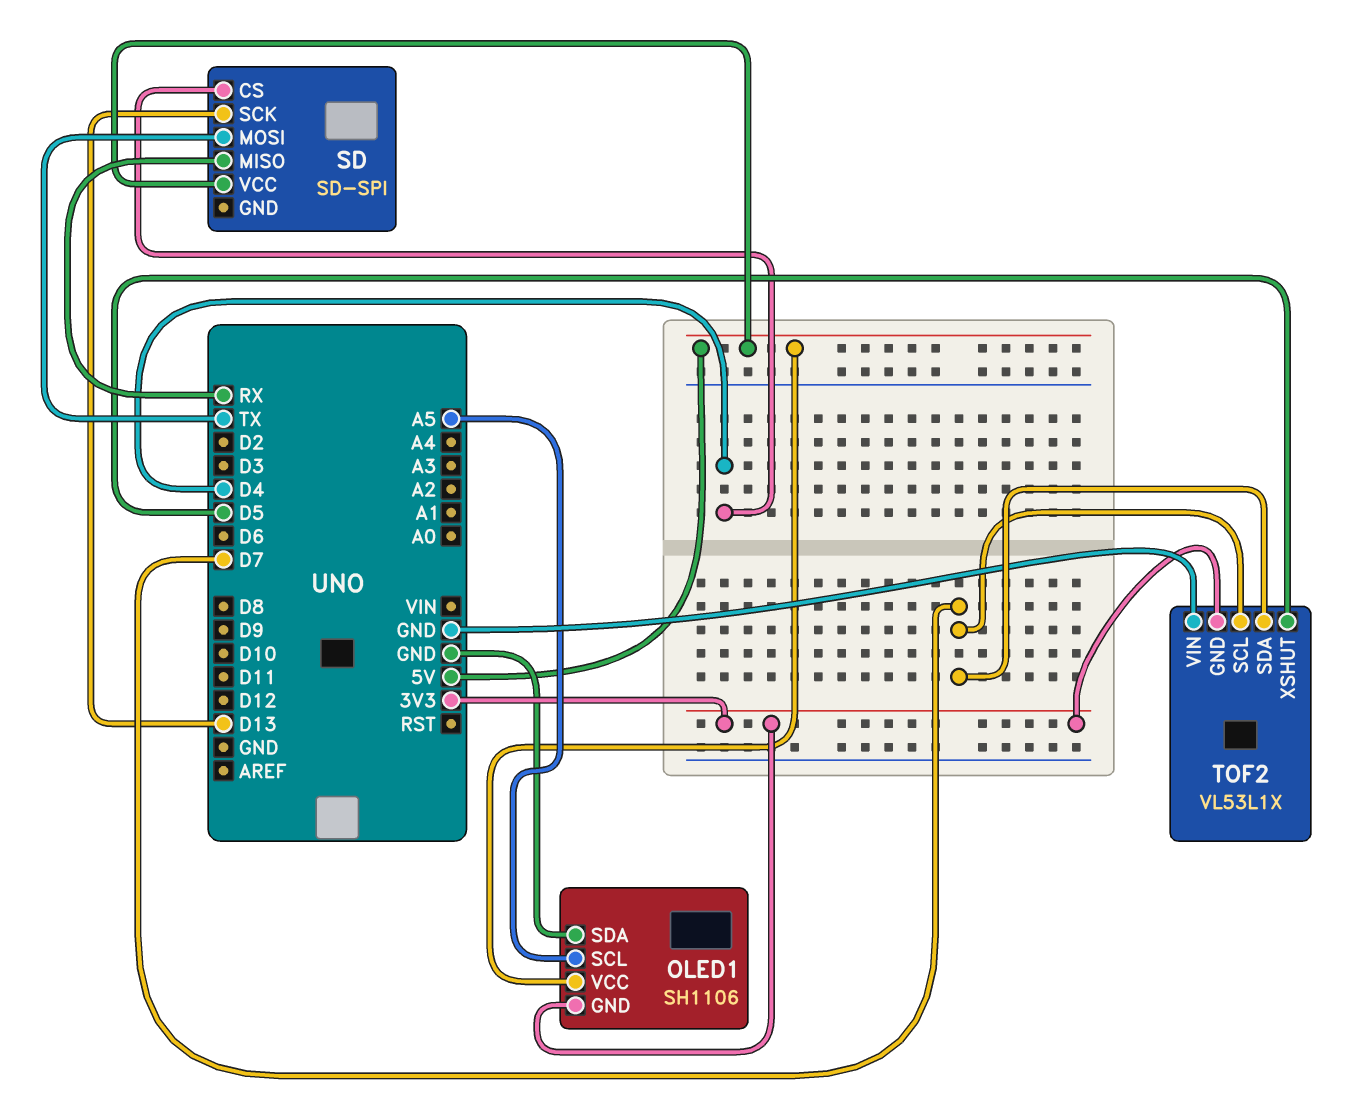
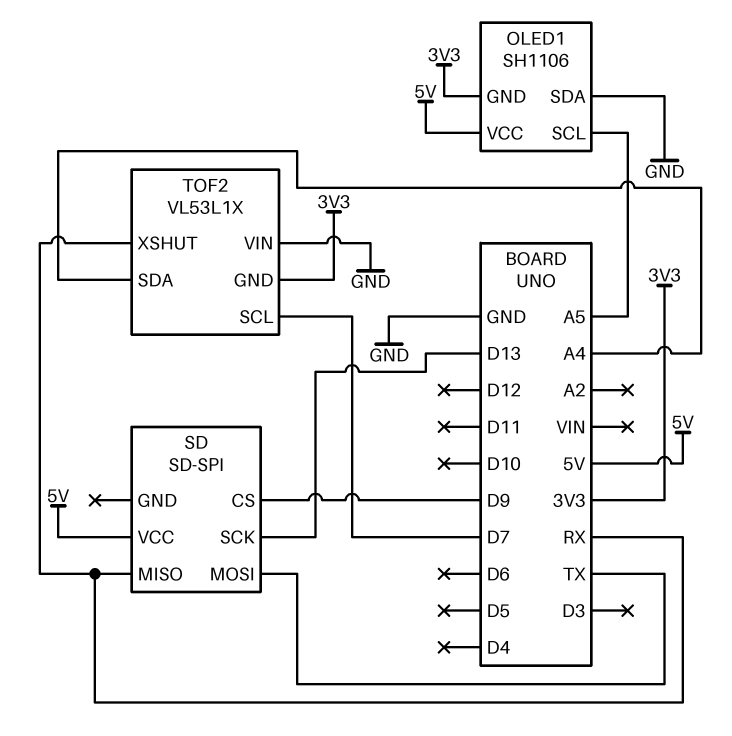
SD pin CS: D4 -> D9
TOF2 pin SDA: D7 -> A4
TOF2 pin XSHUT: D5 -> RX

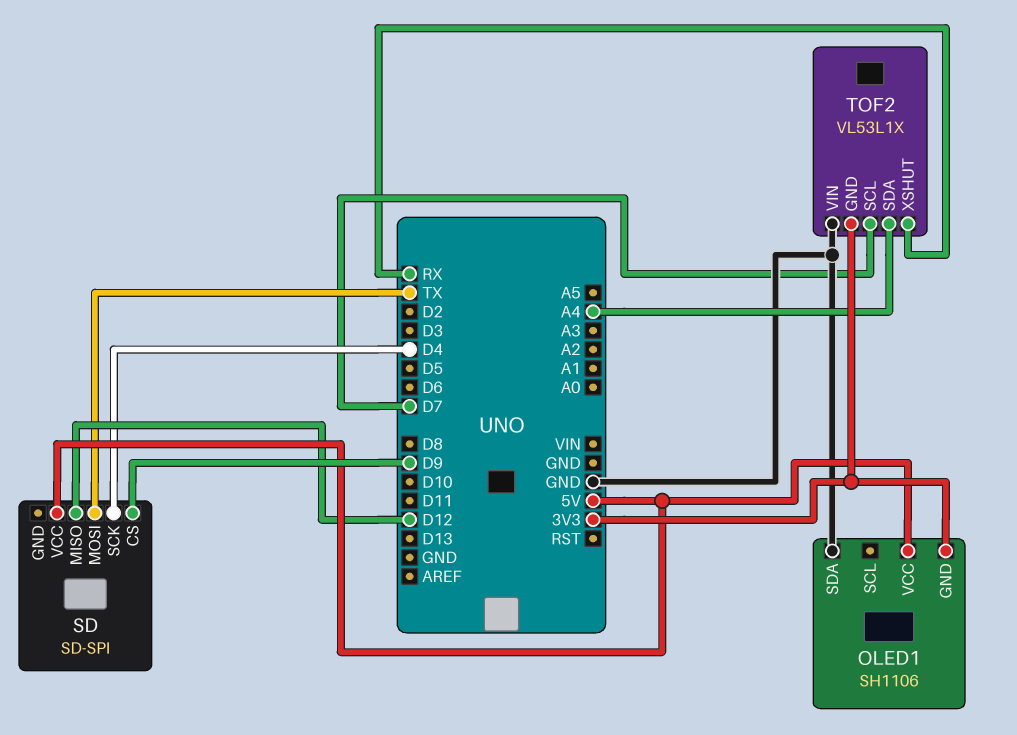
OLED1 pin SCL: A5 -> none
SD pin MISO: RX -> D12
SD pin SCK: D13 -> D4

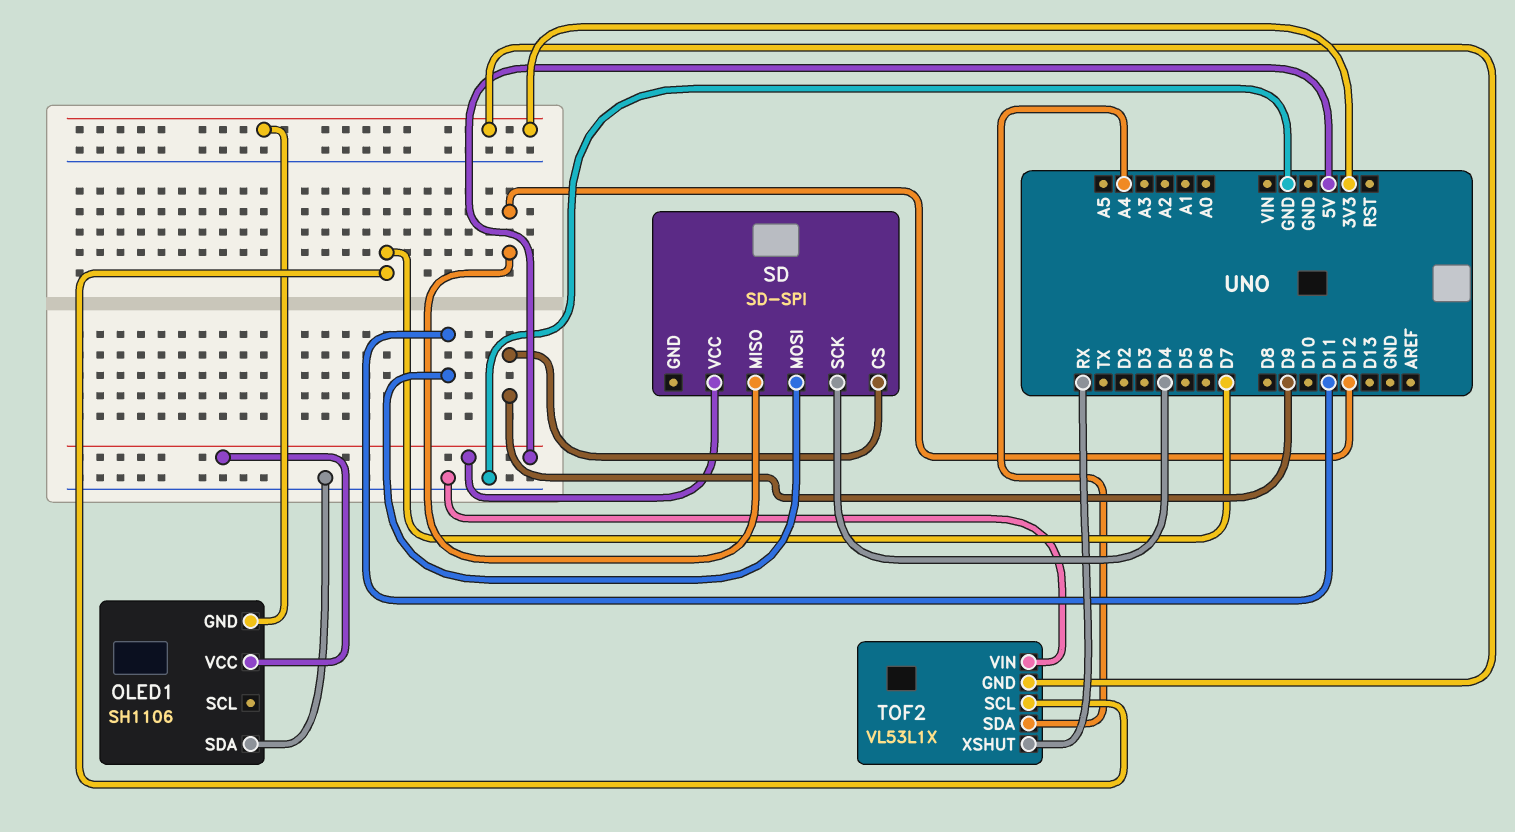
SD pin MOSI: TX -> D11

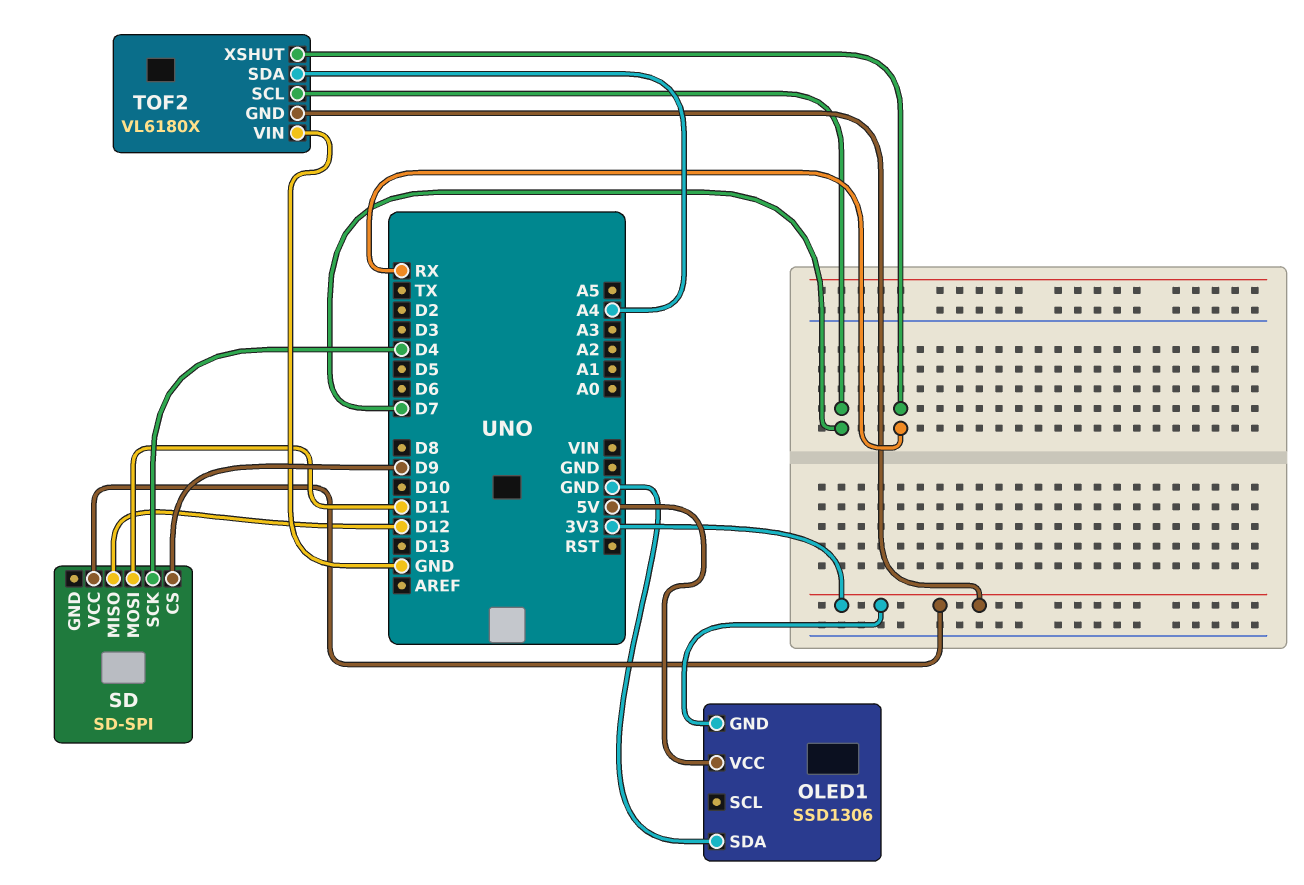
OLED1: SH1106 -> SSD1306
SD pin VCC: 5V -> 3V3
TOF2: VL53L1X -> VL6180X

